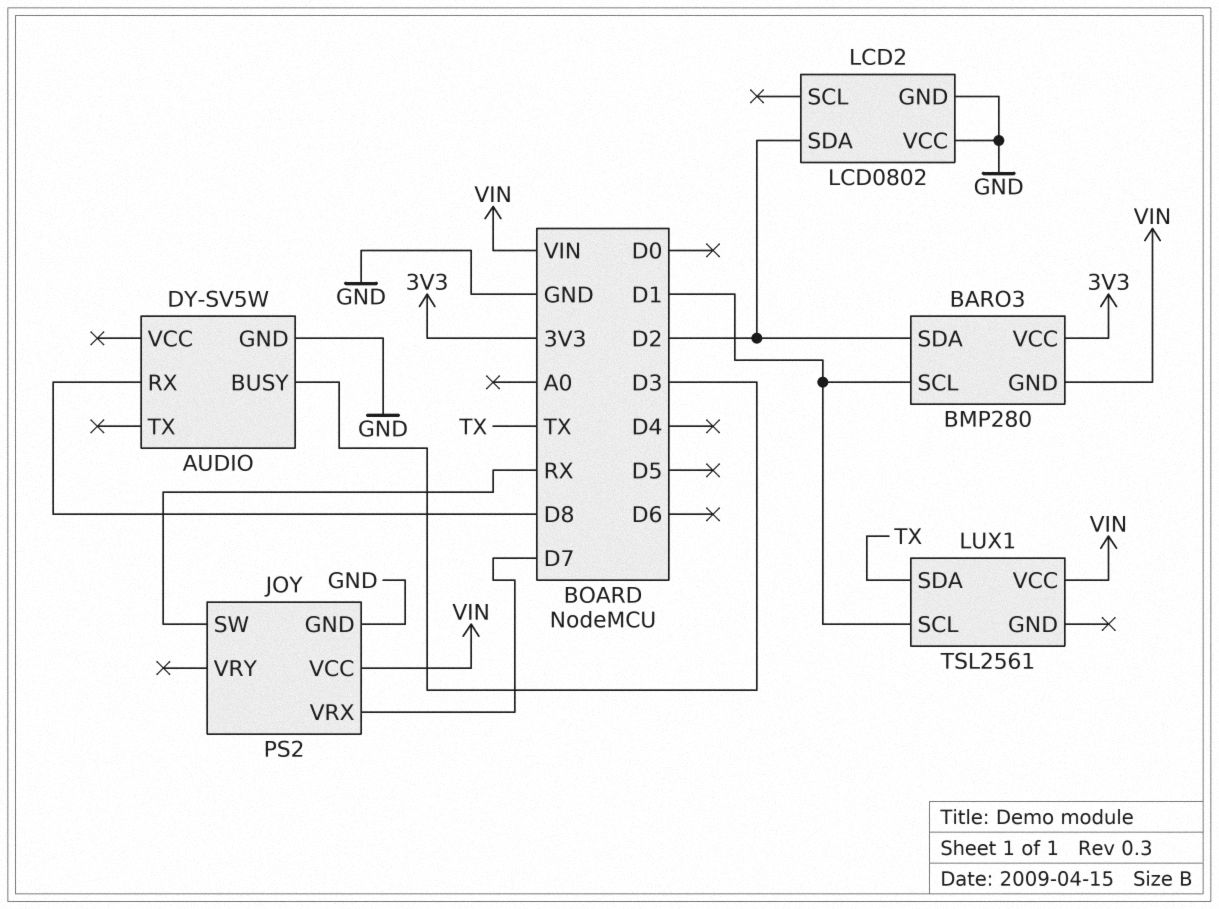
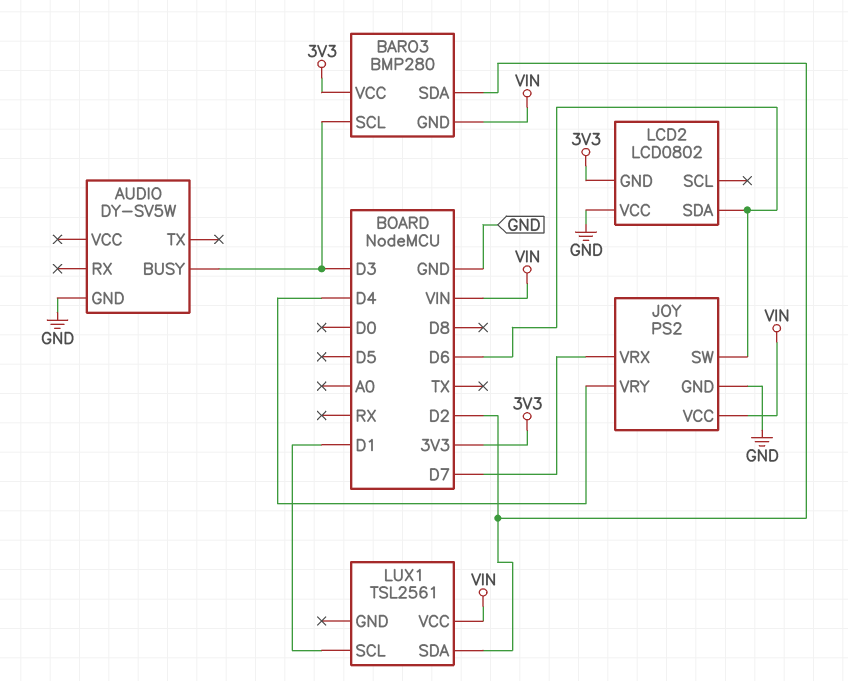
AUDIO pin RX: D8 -> none
BARO3 pin SCL: D1 -> D3
JOY pin SW: RX -> D6
JOY pin VRY: none -> D4
LCD2 pin GND: GND -> 3V3
LCD2 pin SDA: D2 -> D6
LUX1 pin SDA: TX -> D2

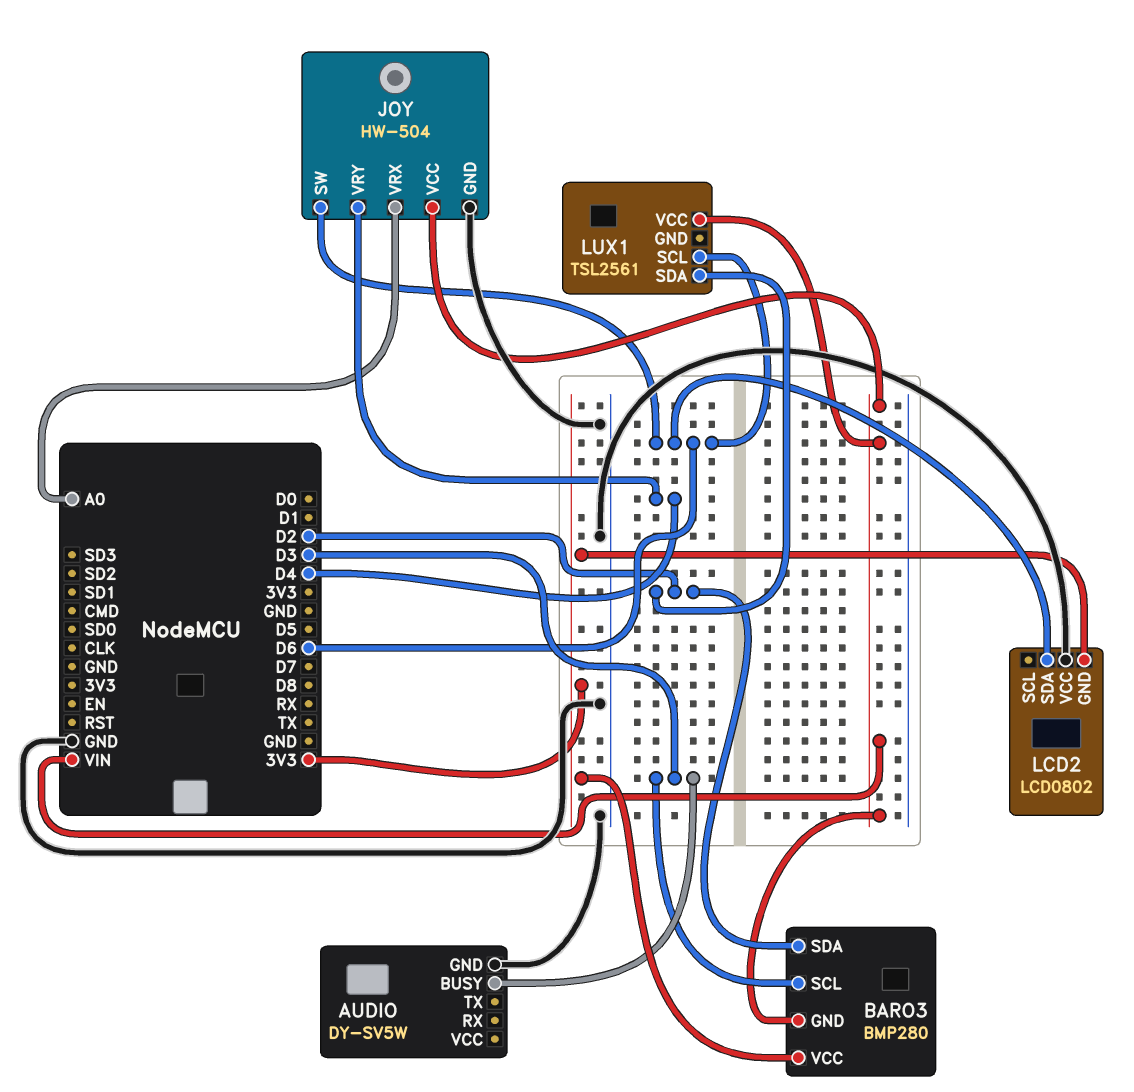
JOY: PS2 -> HW-504
JOY pin VRX: D7 -> A0
LUX1 pin SCL: D1 -> D6

